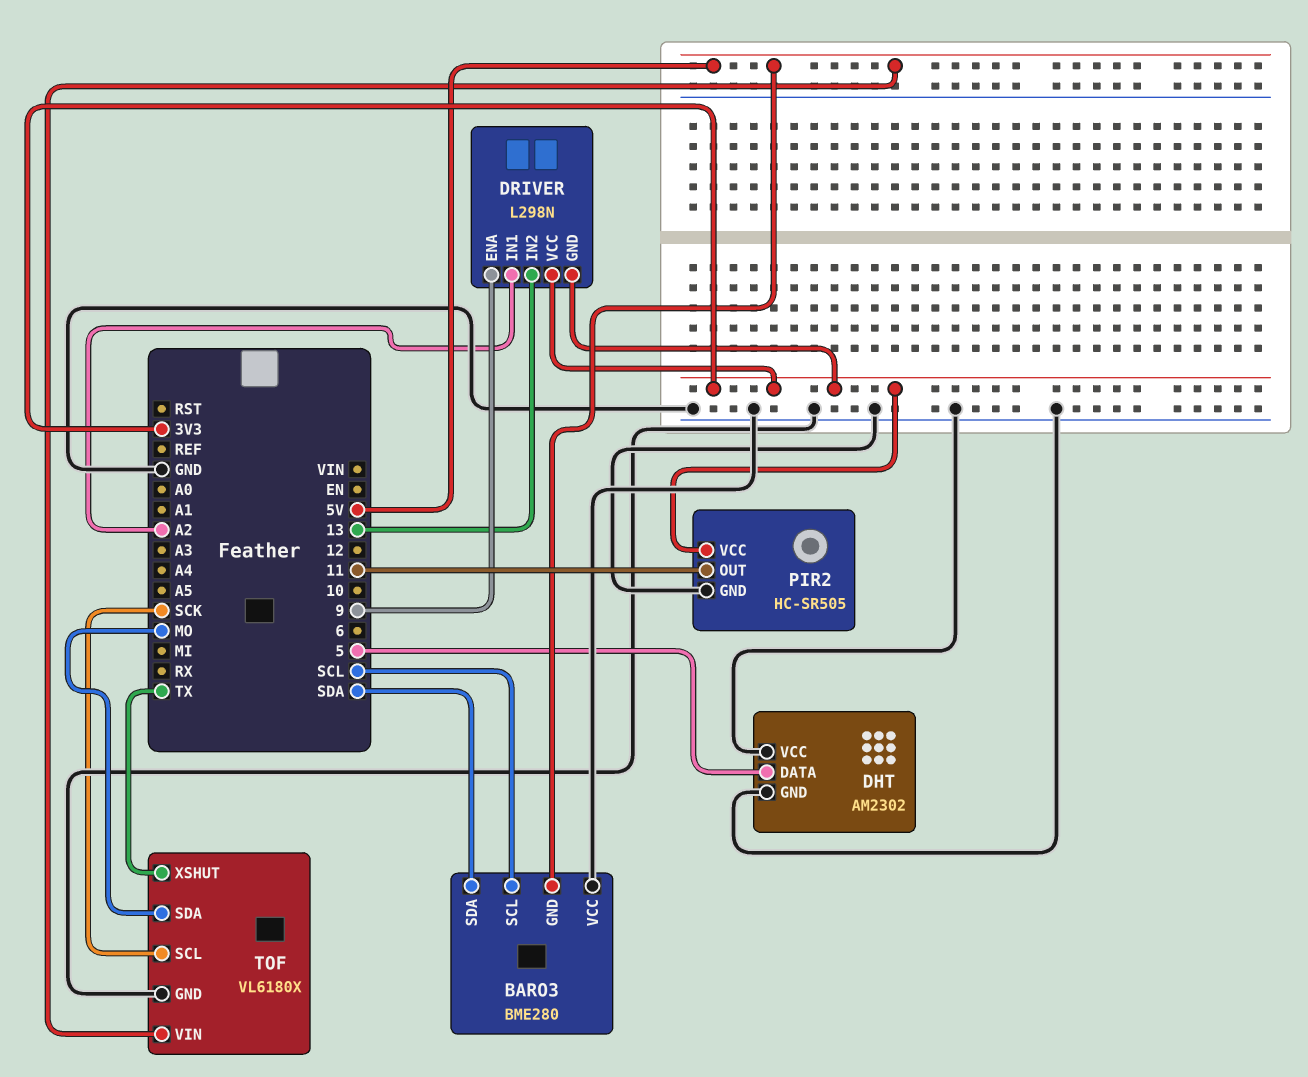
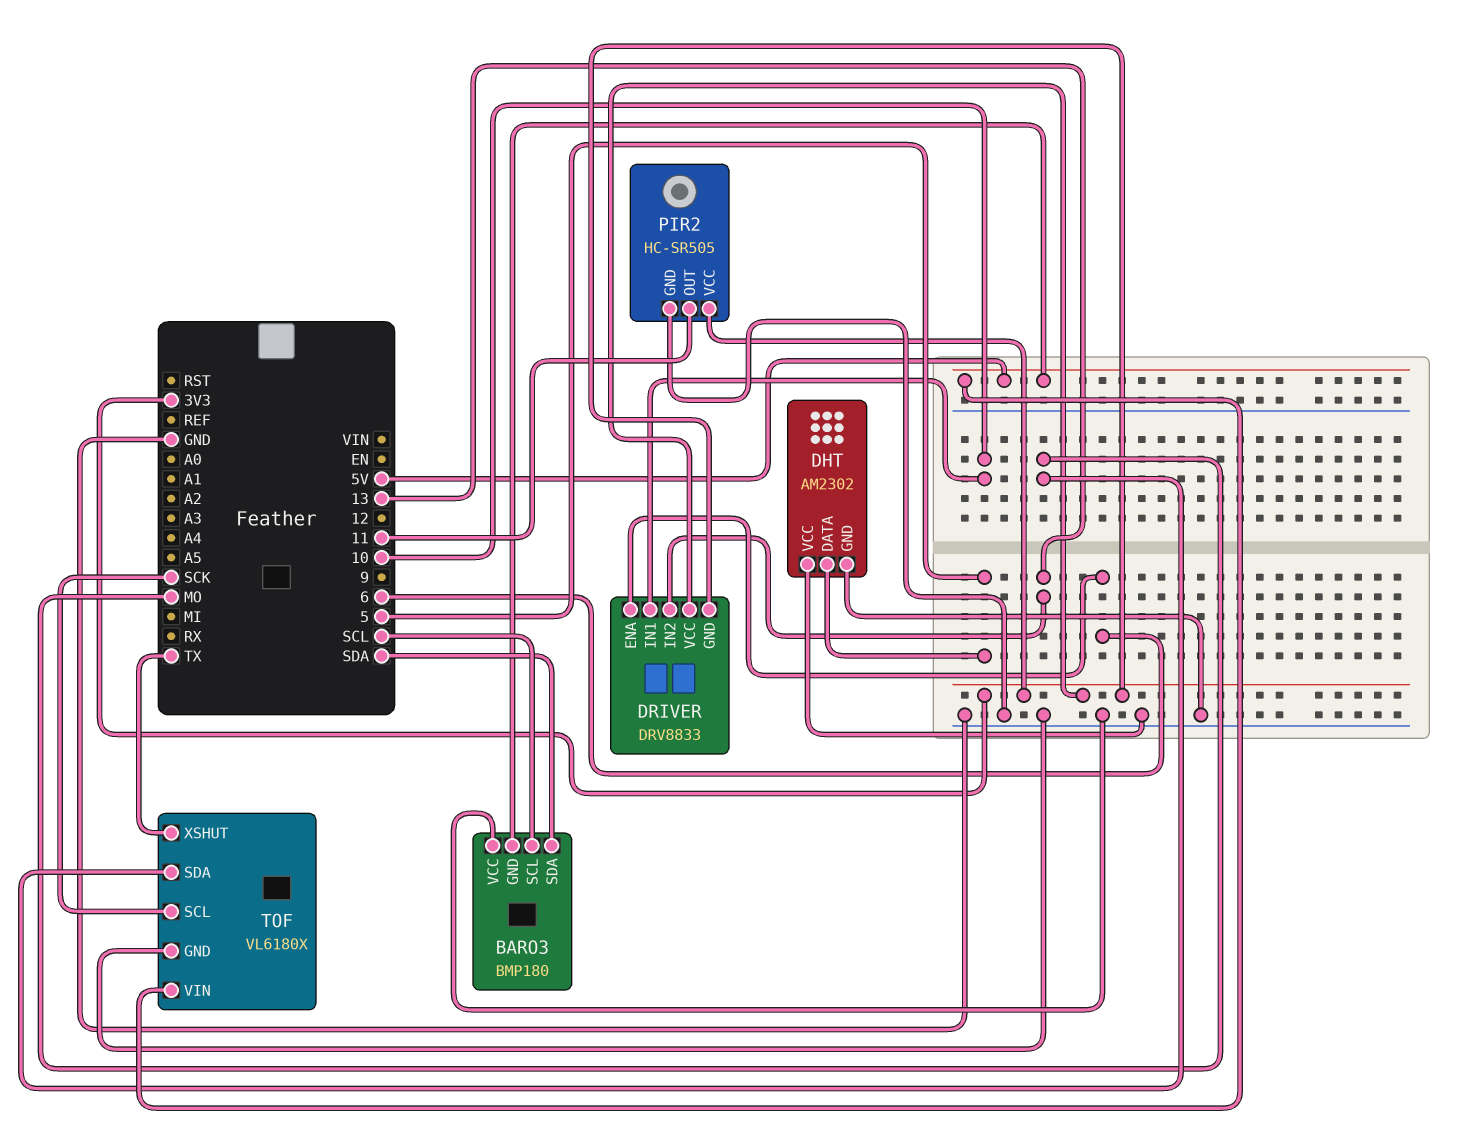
BARO3: BME280 -> BMP180
DRIVER: L298N -> DRV8833
DRIVER pin ENA: 9 -> 6
DRIVER pin IN1: A2 -> 10

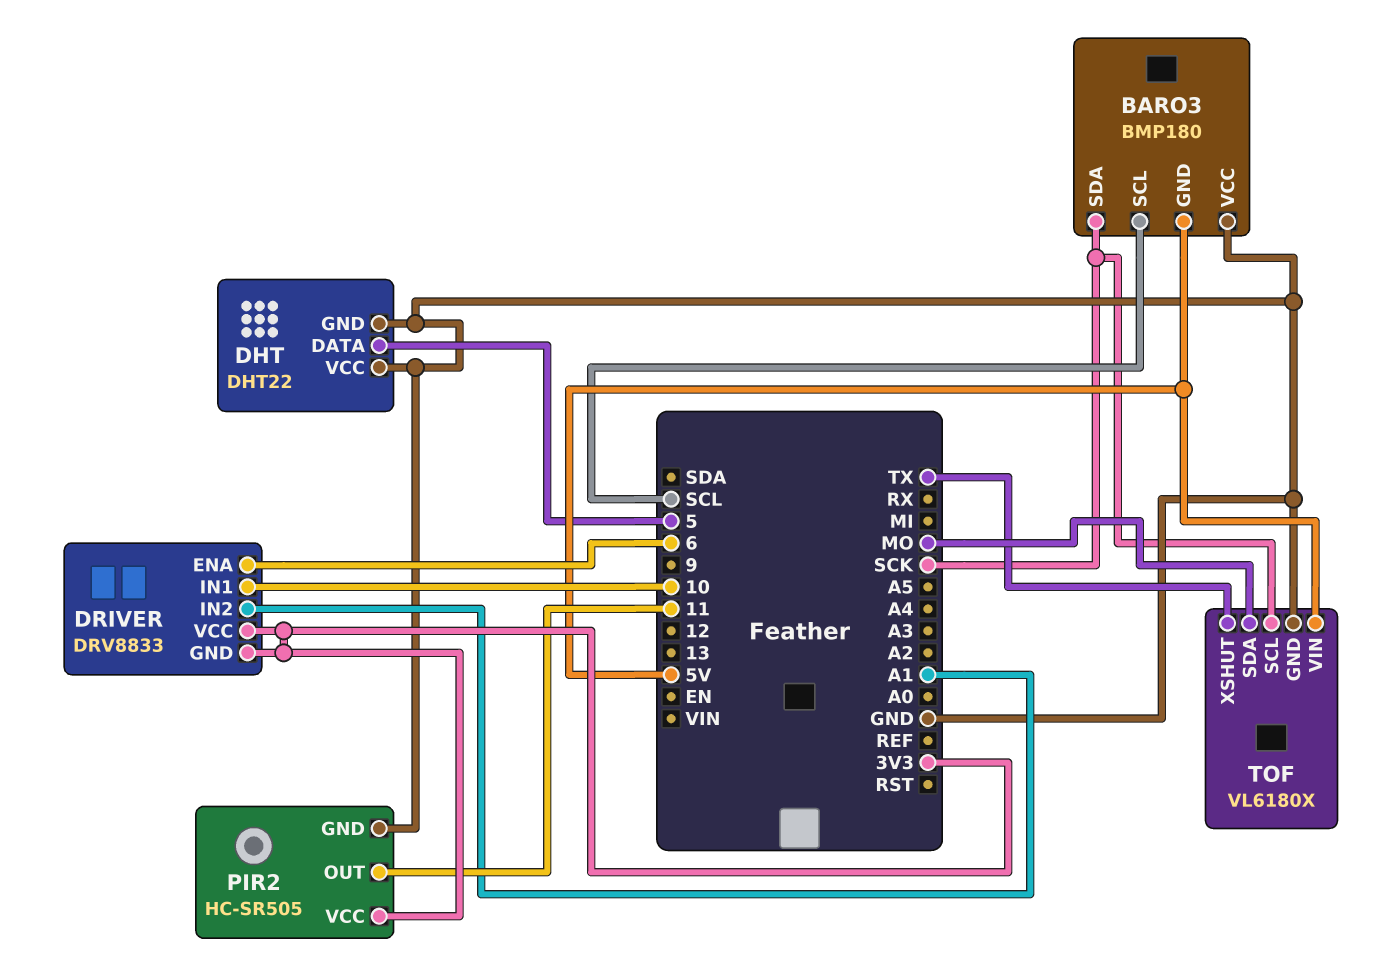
BARO3 pin SDA: SDA -> SCK
DHT: AM2302 -> DHT22
DRIVER pin IN2: 13 -> A1

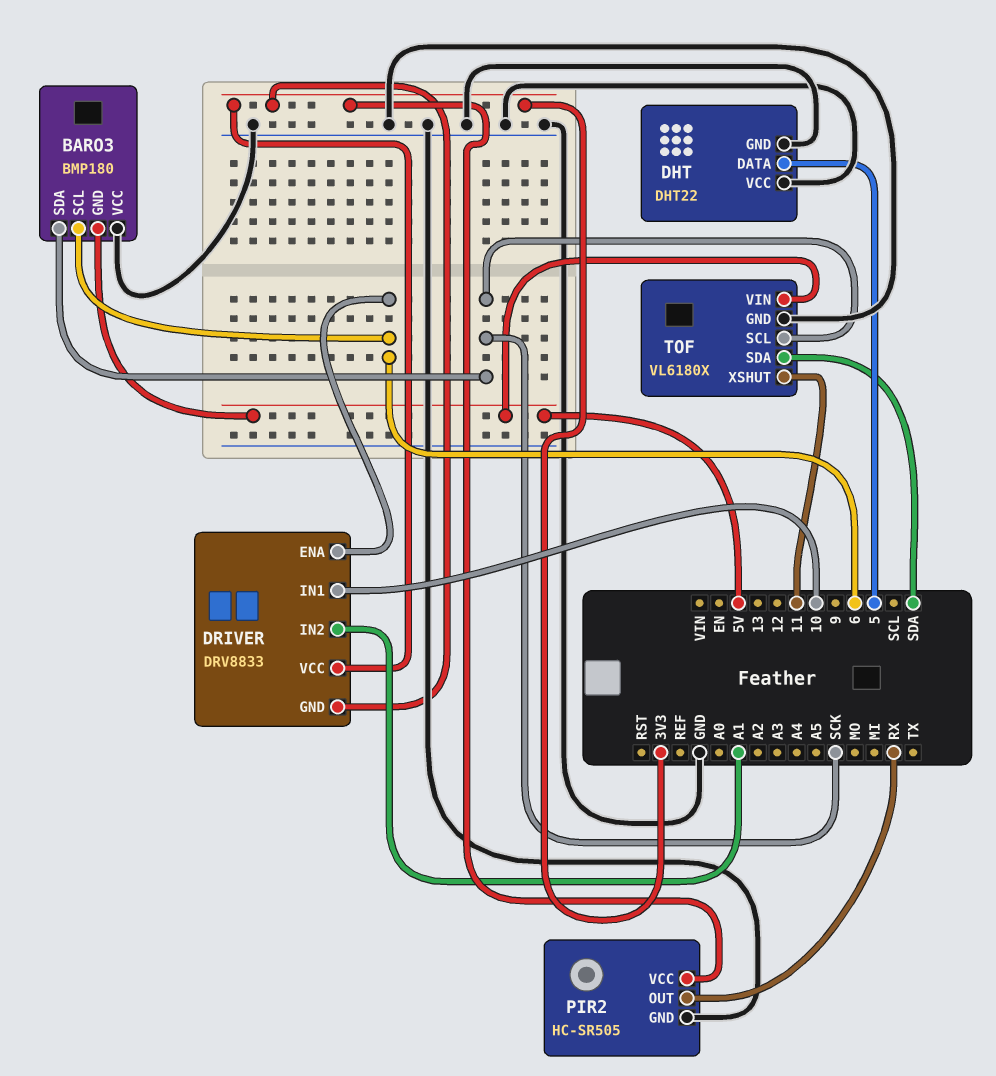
BARO3 pin SCL: SCL -> 6
PIR2 pin OUT: 11 -> RX
TOF pin SDA: MO -> SDA
TOF pin XSHUT: TX -> 11

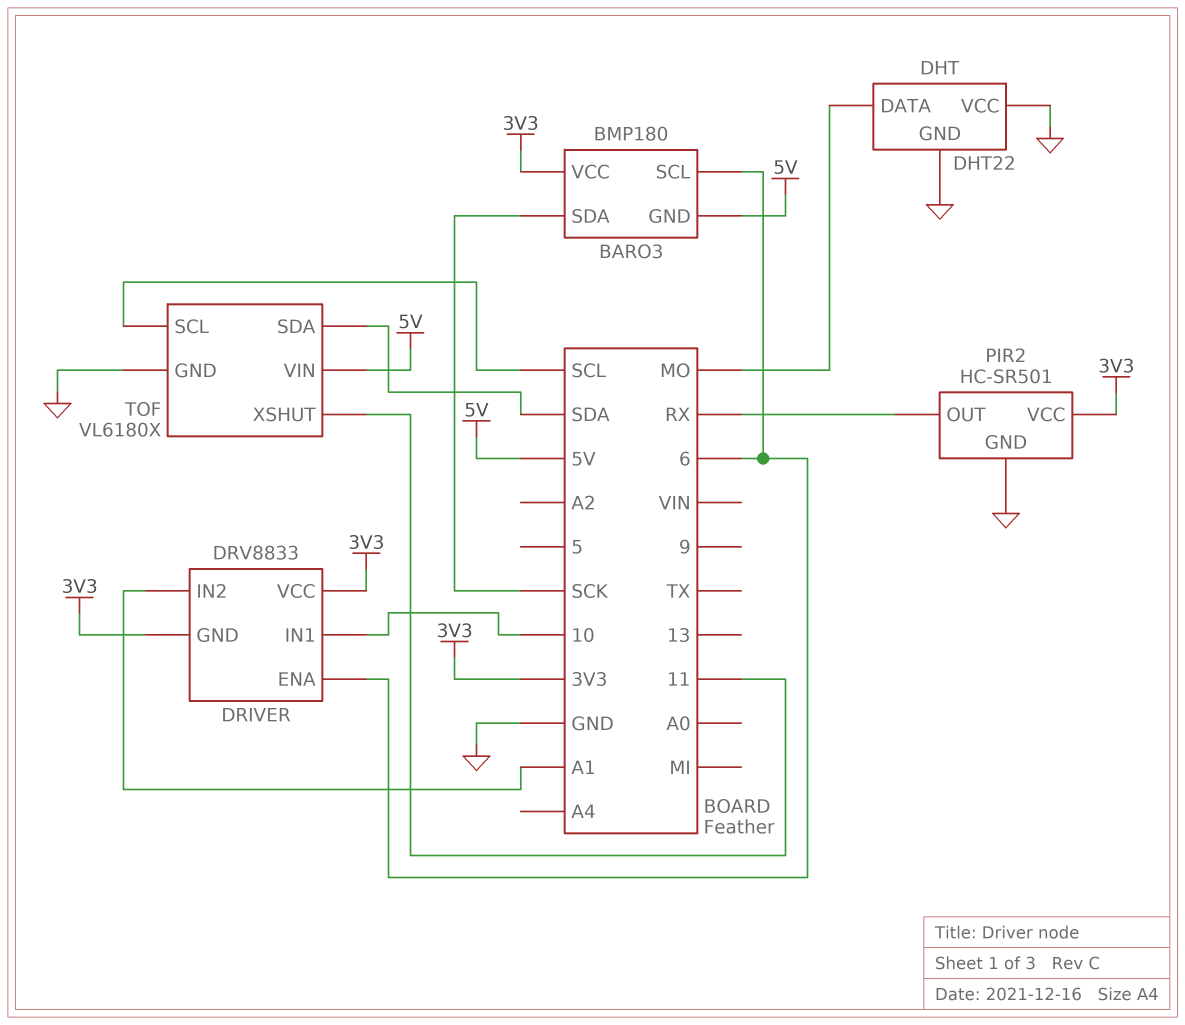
BARO3 pin VCC: GND -> 3V3
DHT pin DATA: 5 -> MO
PIR2: HC-SR505 -> HC-SR501
TOF pin SCL: SCK -> SCL

